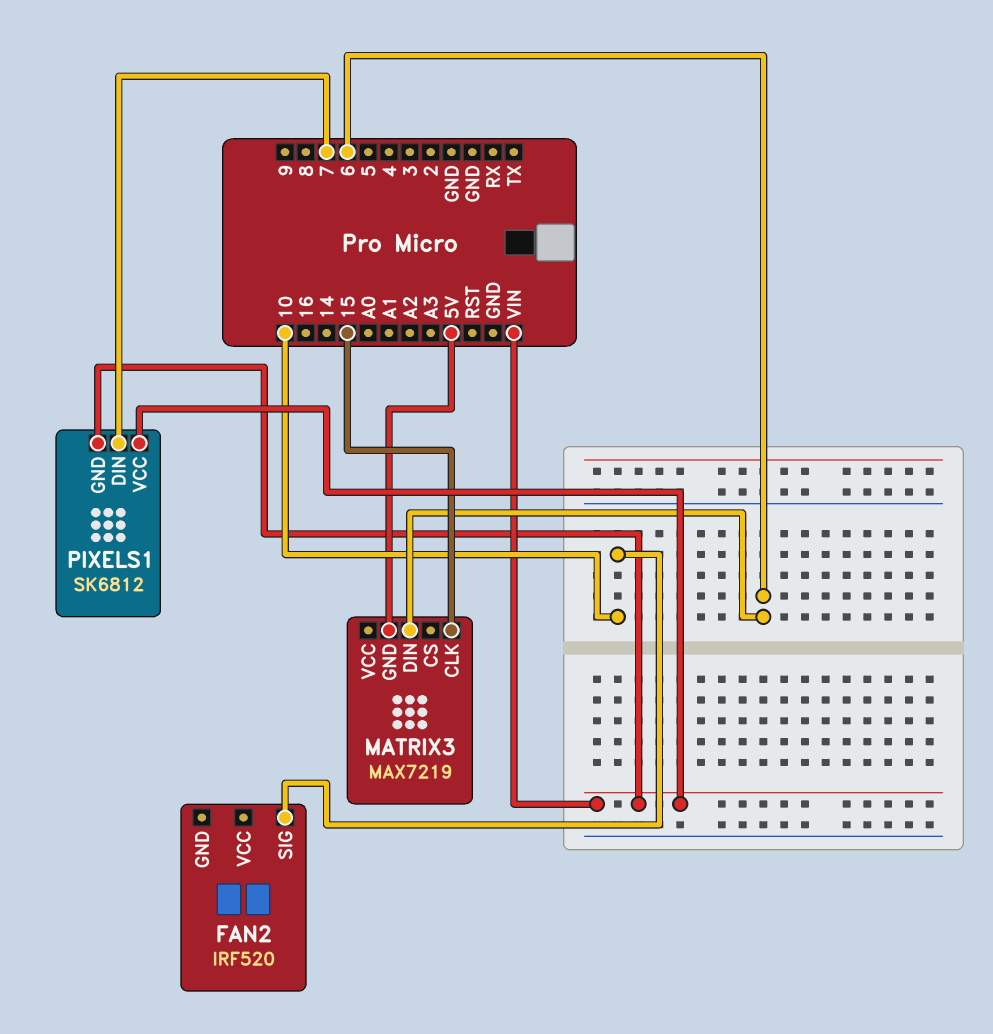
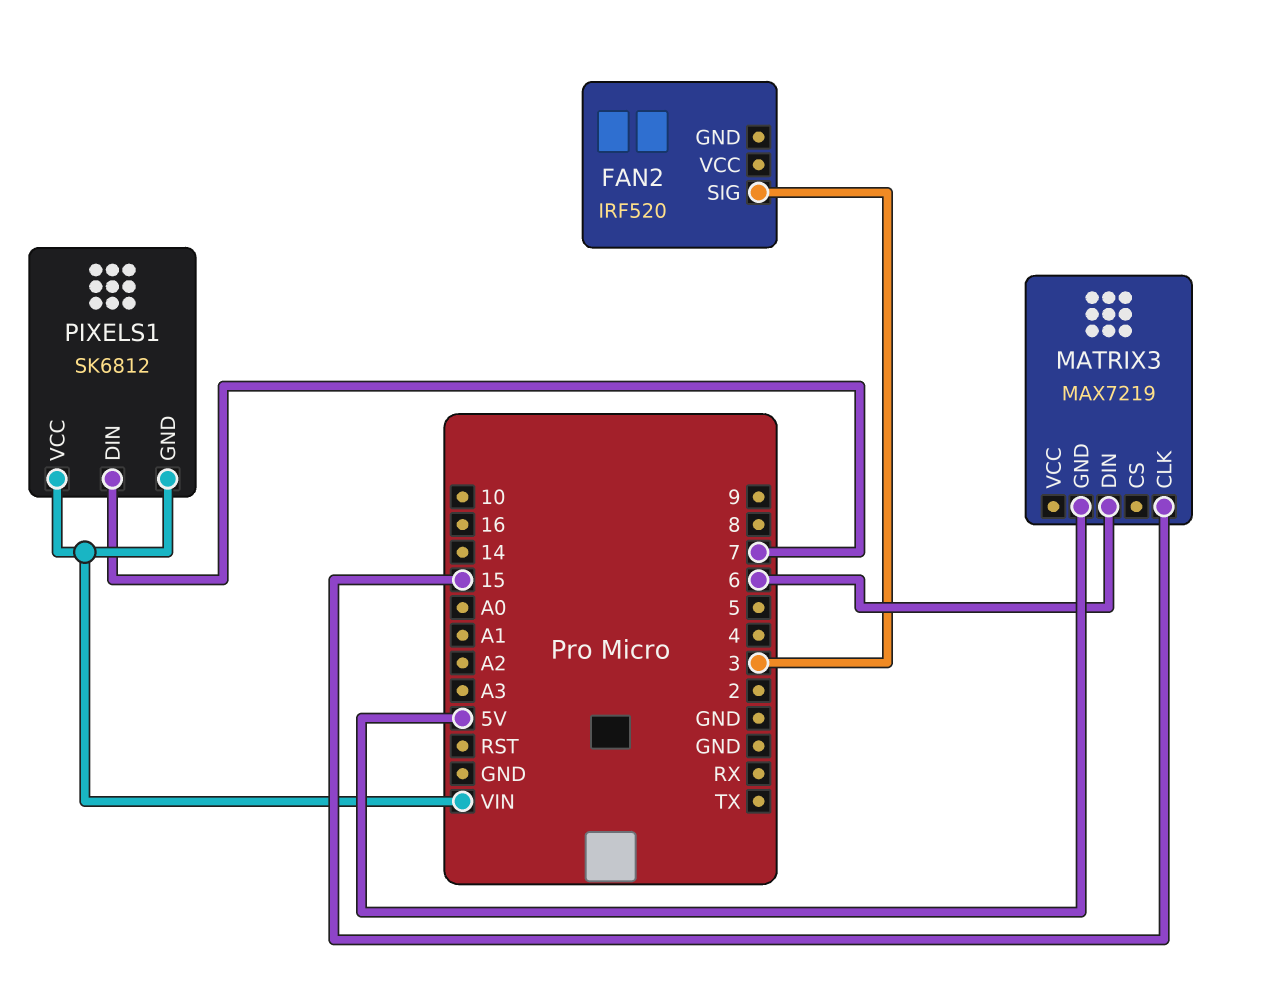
FAN2 pin SIG: 10 -> 3

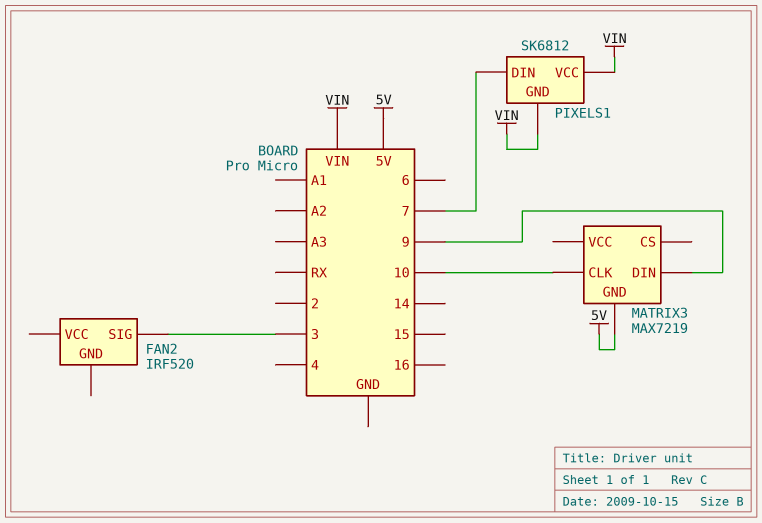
MATRIX3 pin CLK: 15 -> 10
MATRIX3 pin DIN: 6 -> 9

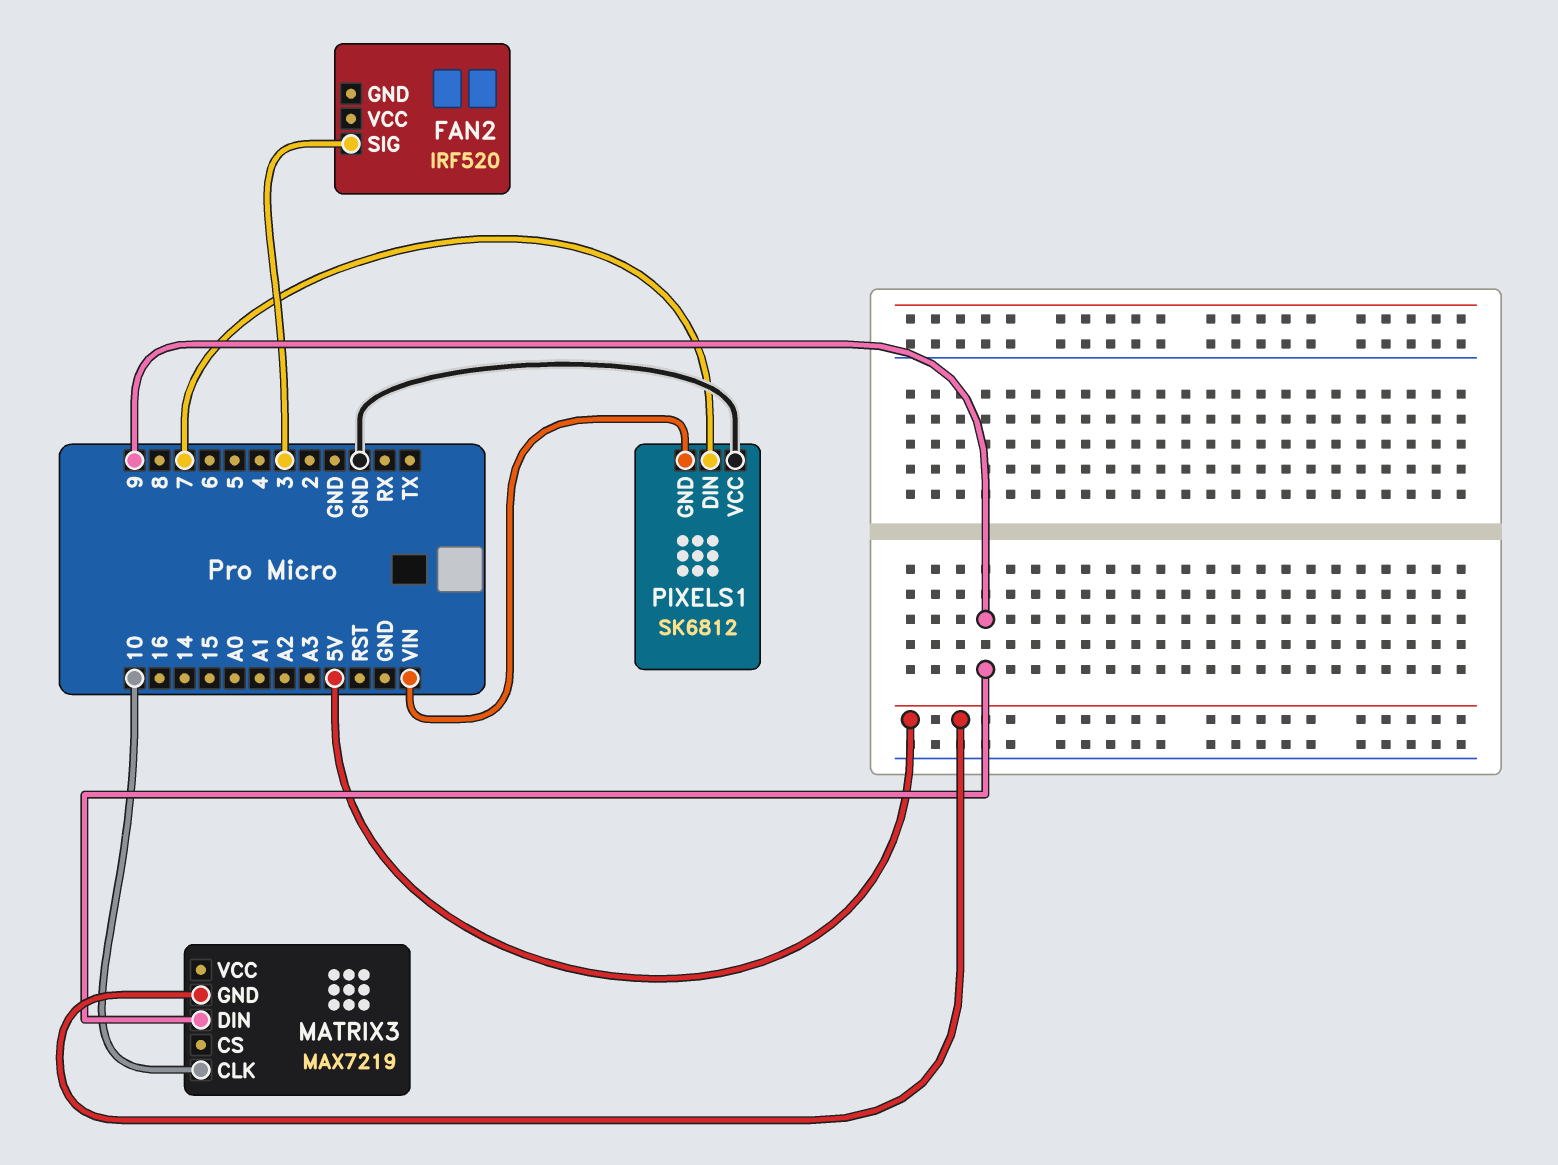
PIXELS1 pin VCC: VIN -> GND

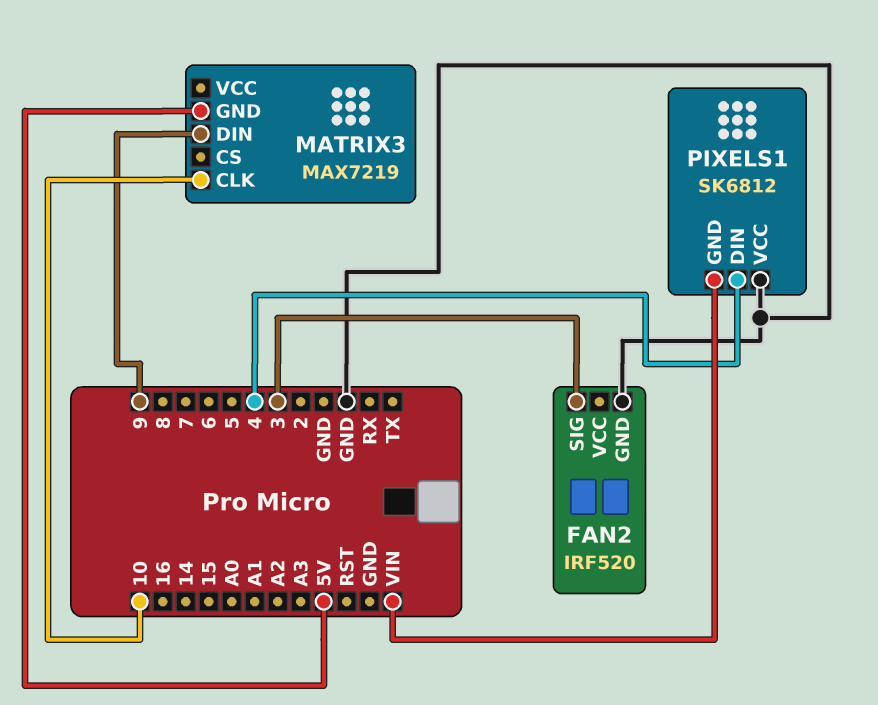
FAN2 pin GND: none -> GND
PIXELS1 pin DIN: 7 -> 4

